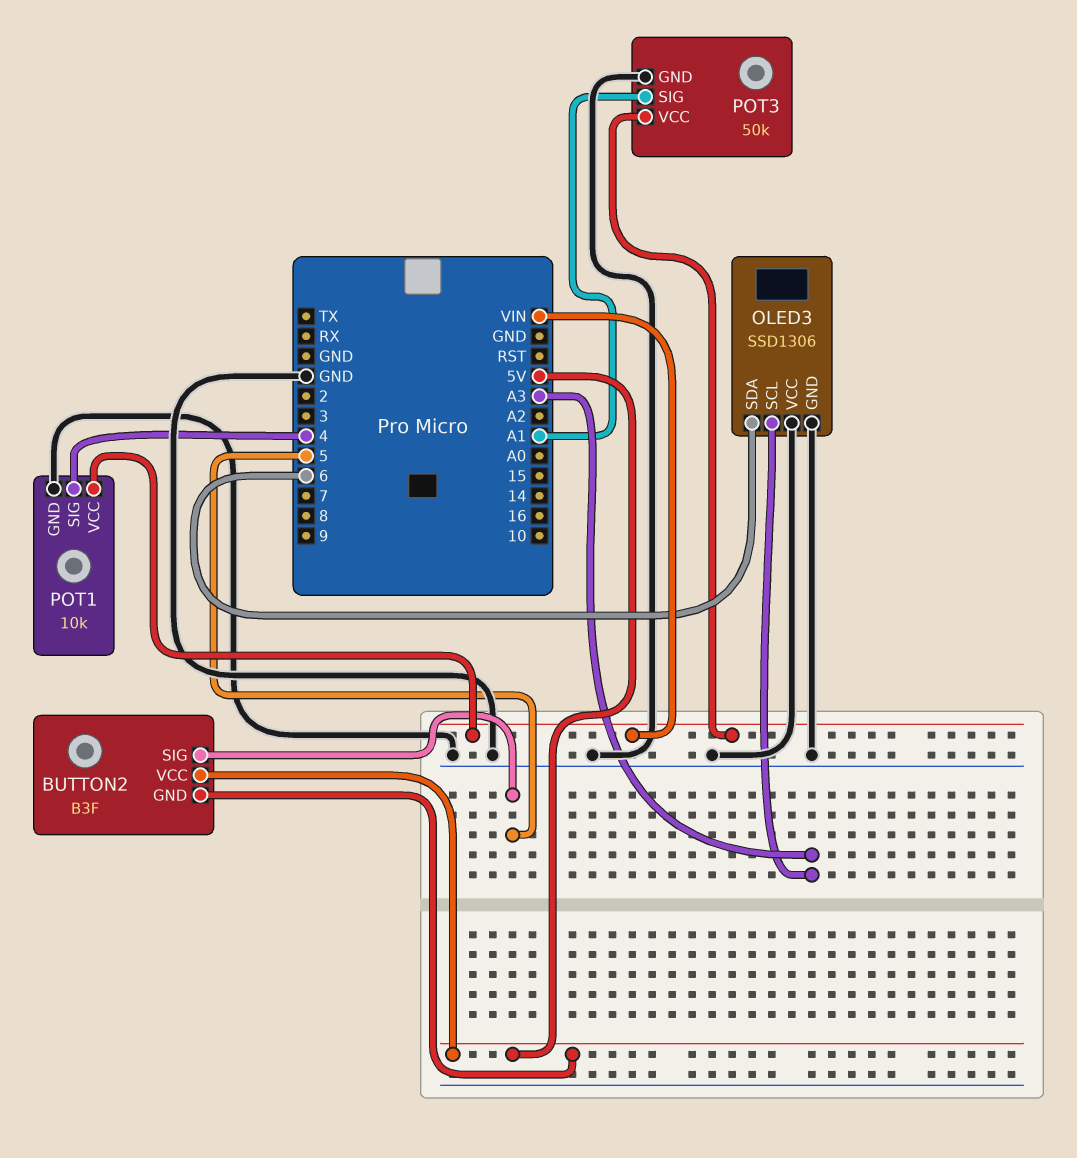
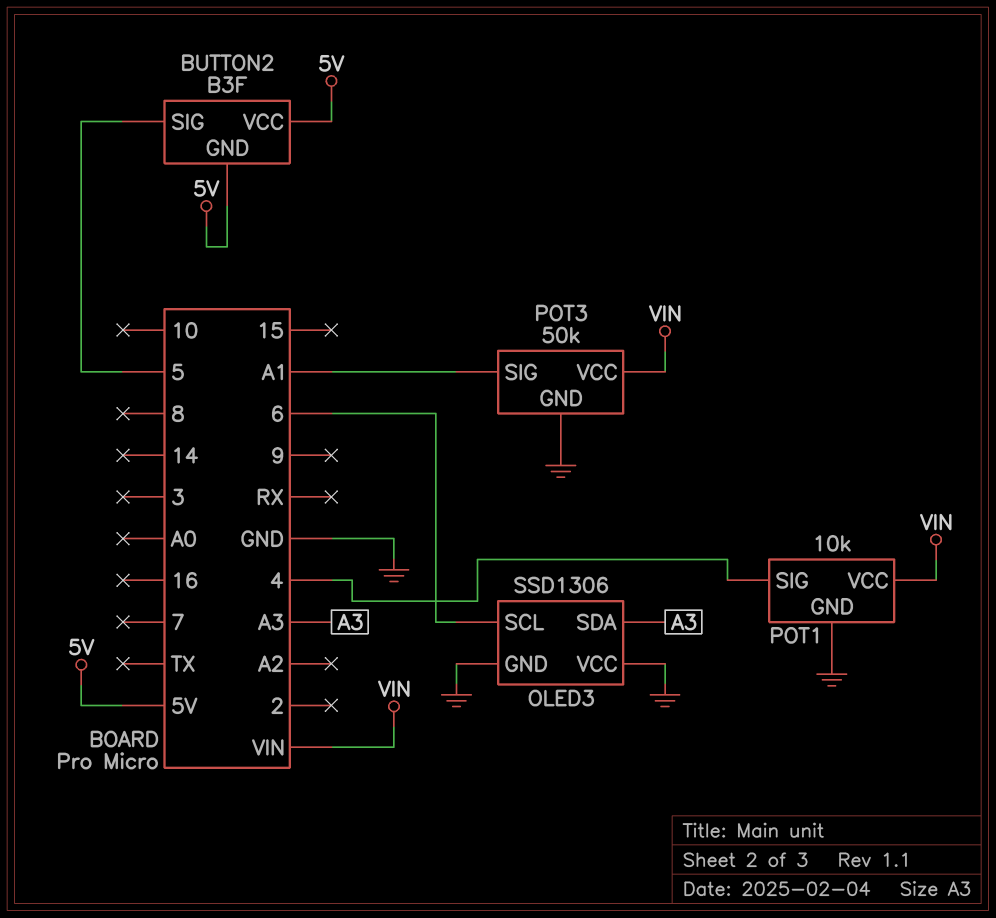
OLED3 pin SCL: A3 -> 6
OLED3 pin SDA: 6 -> A3

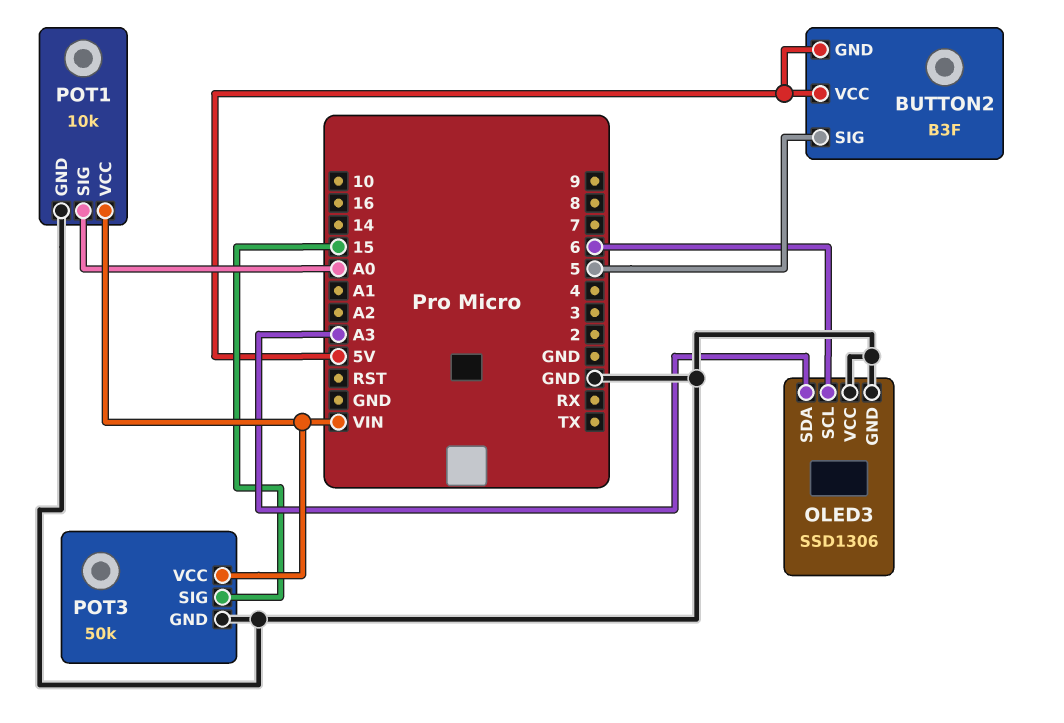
POT1 pin SIG: 4 -> A0
POT3 pin SIG: A1 -> 15

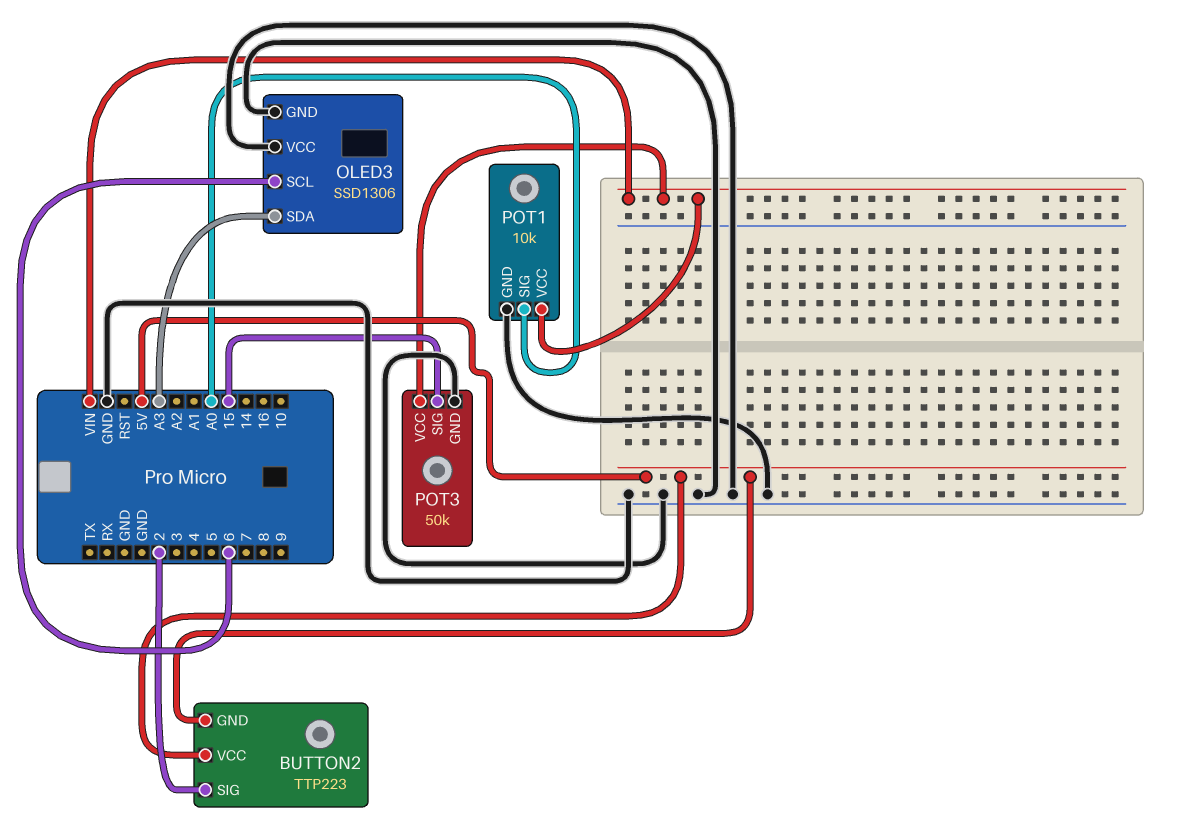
BUTTON2: B3F -> TTP223
BUTTON2 pin SIG: 5 -> 2

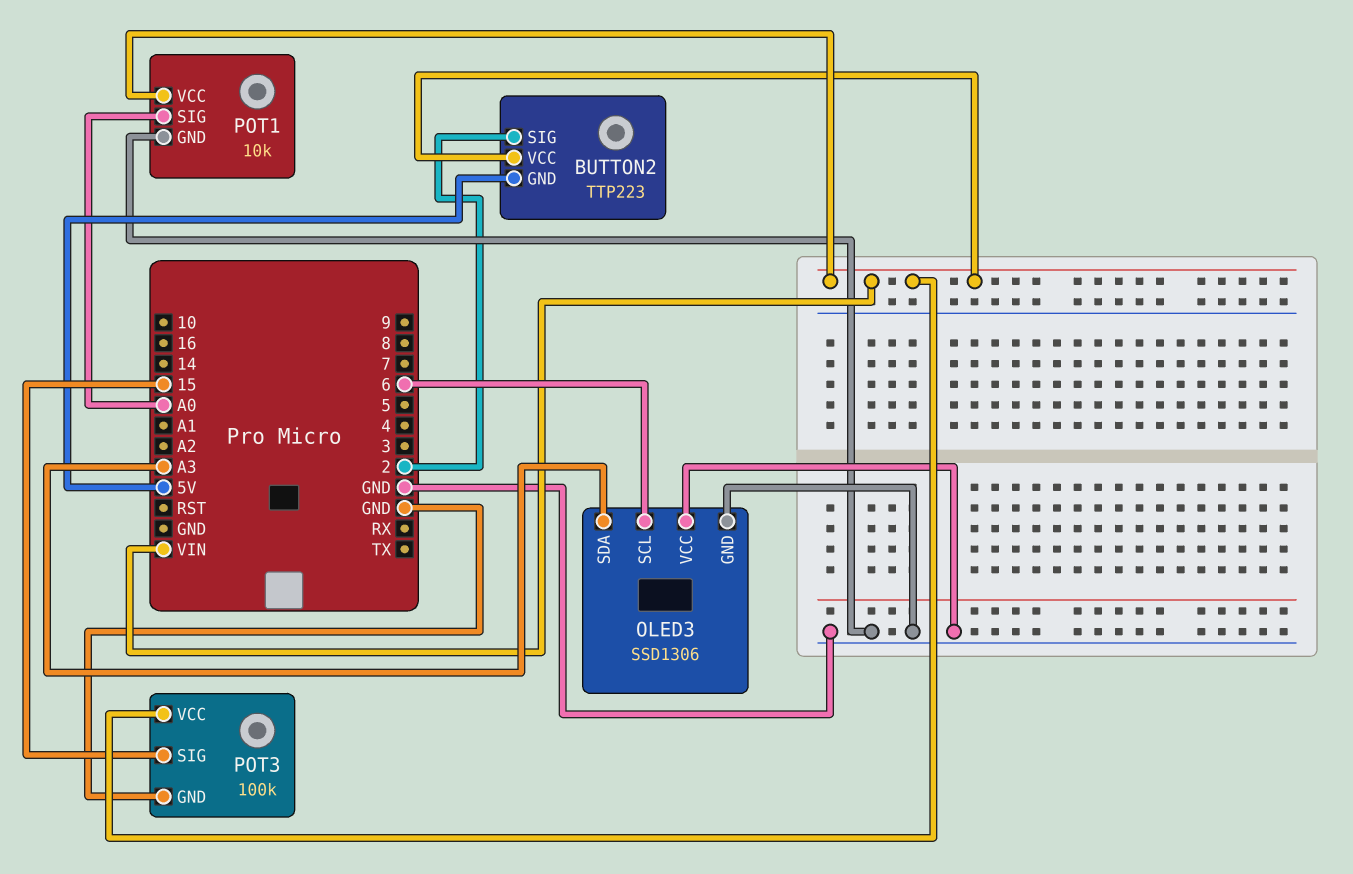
BUTTON2 pin VCC: 5V -> VIN
POT3: 50k -> 100k

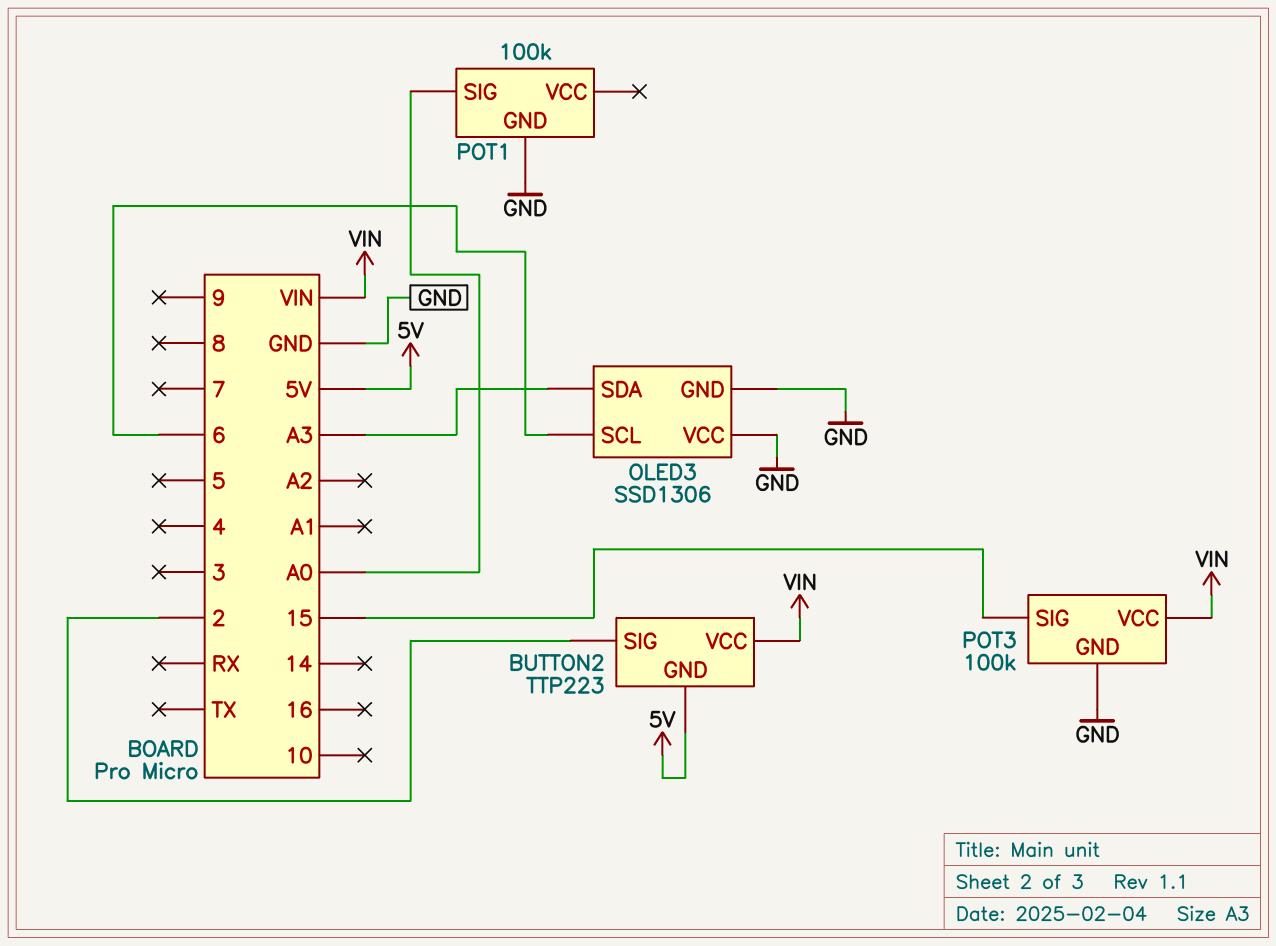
POT1: 10k -> 100k
POT1 pin VCC: VIN -> none

